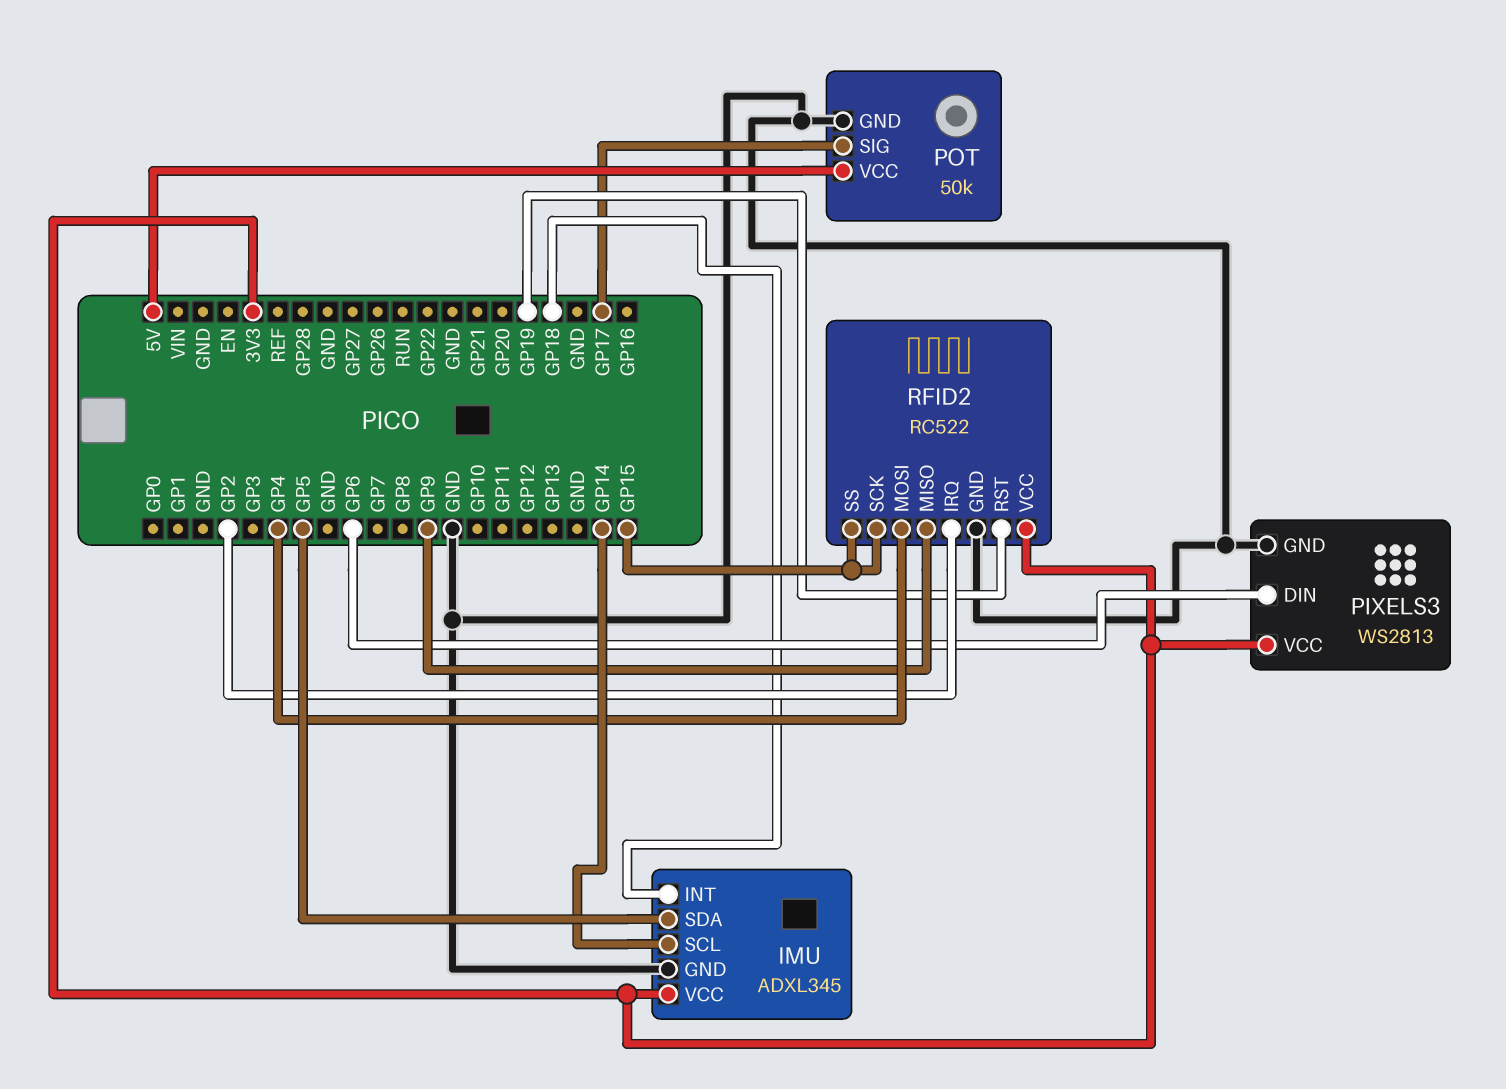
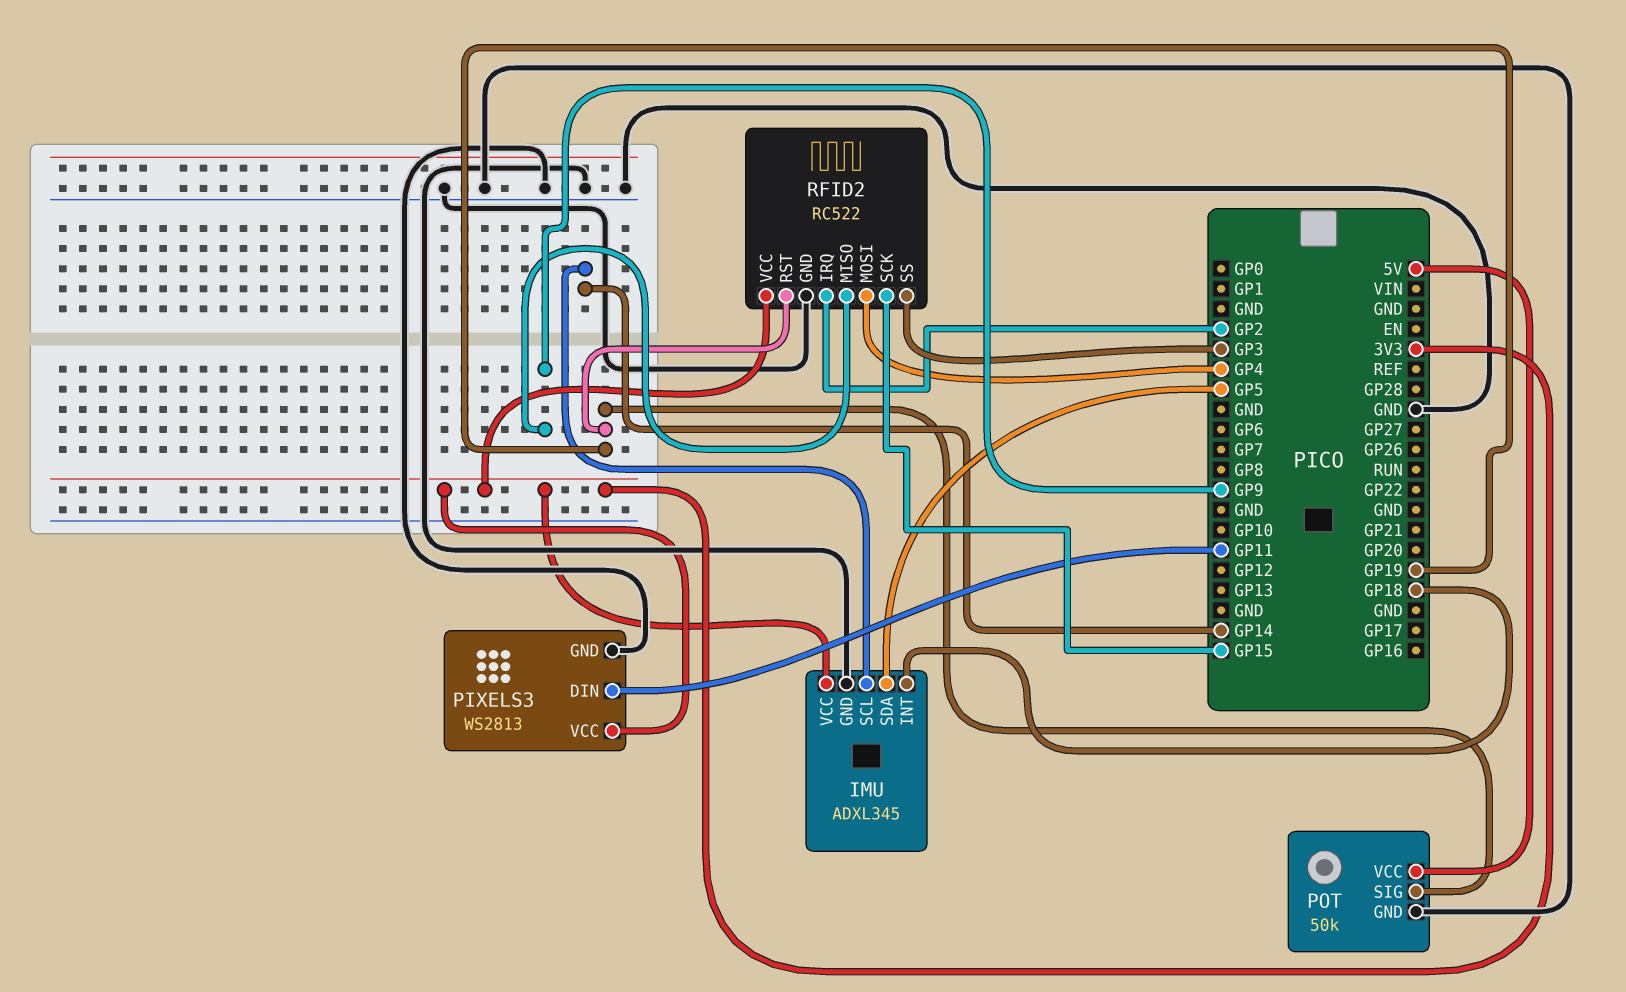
PIXELS3 pin DIN: GP6 -> GP11
POT pin SIG: GP17 -> GP19
RFID2 pin SS: GP15 -> GP3

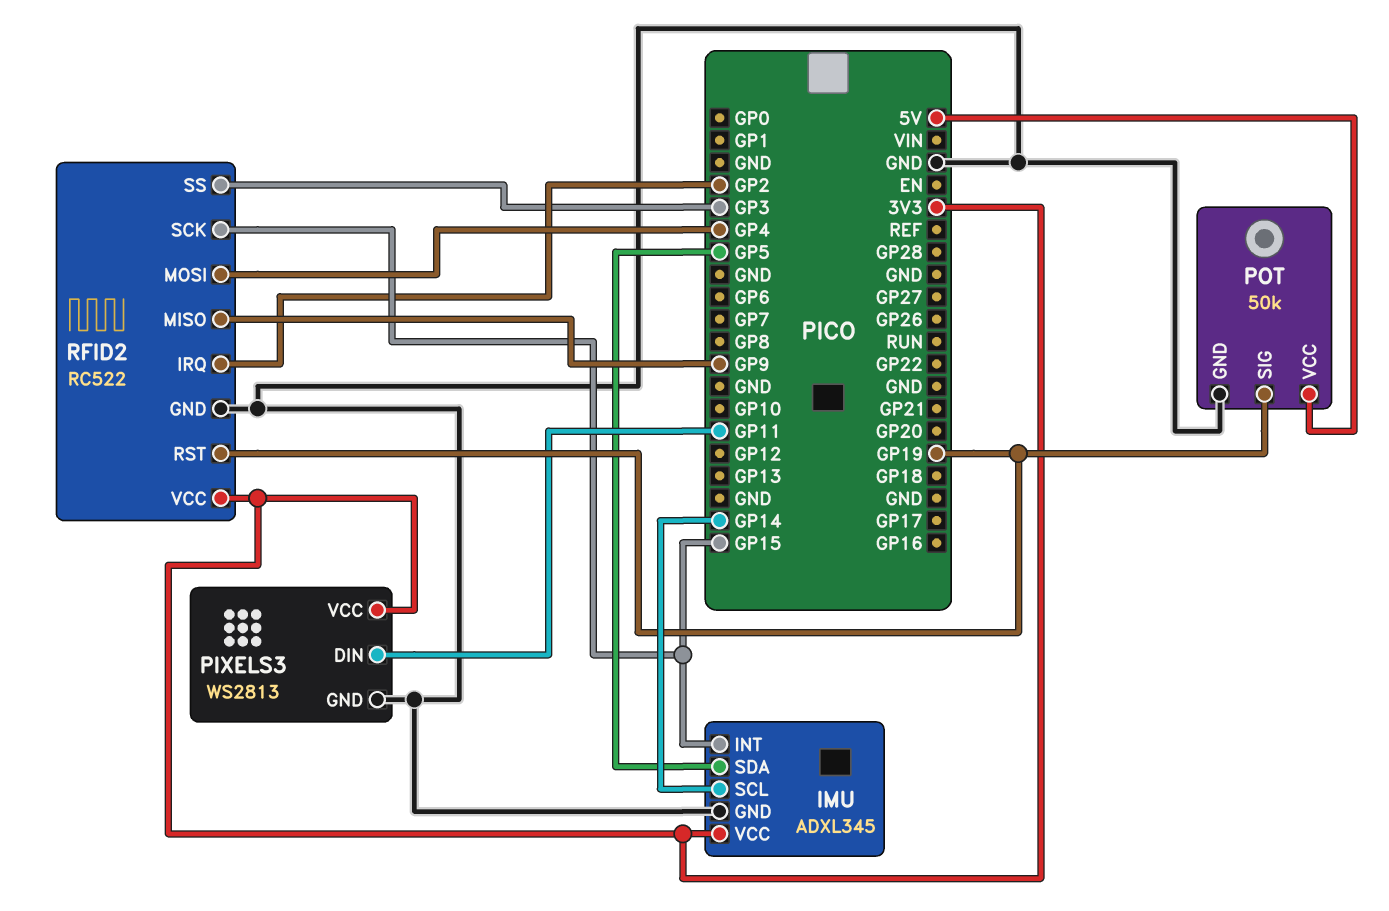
IMU pin INT: GP18 -> GP15

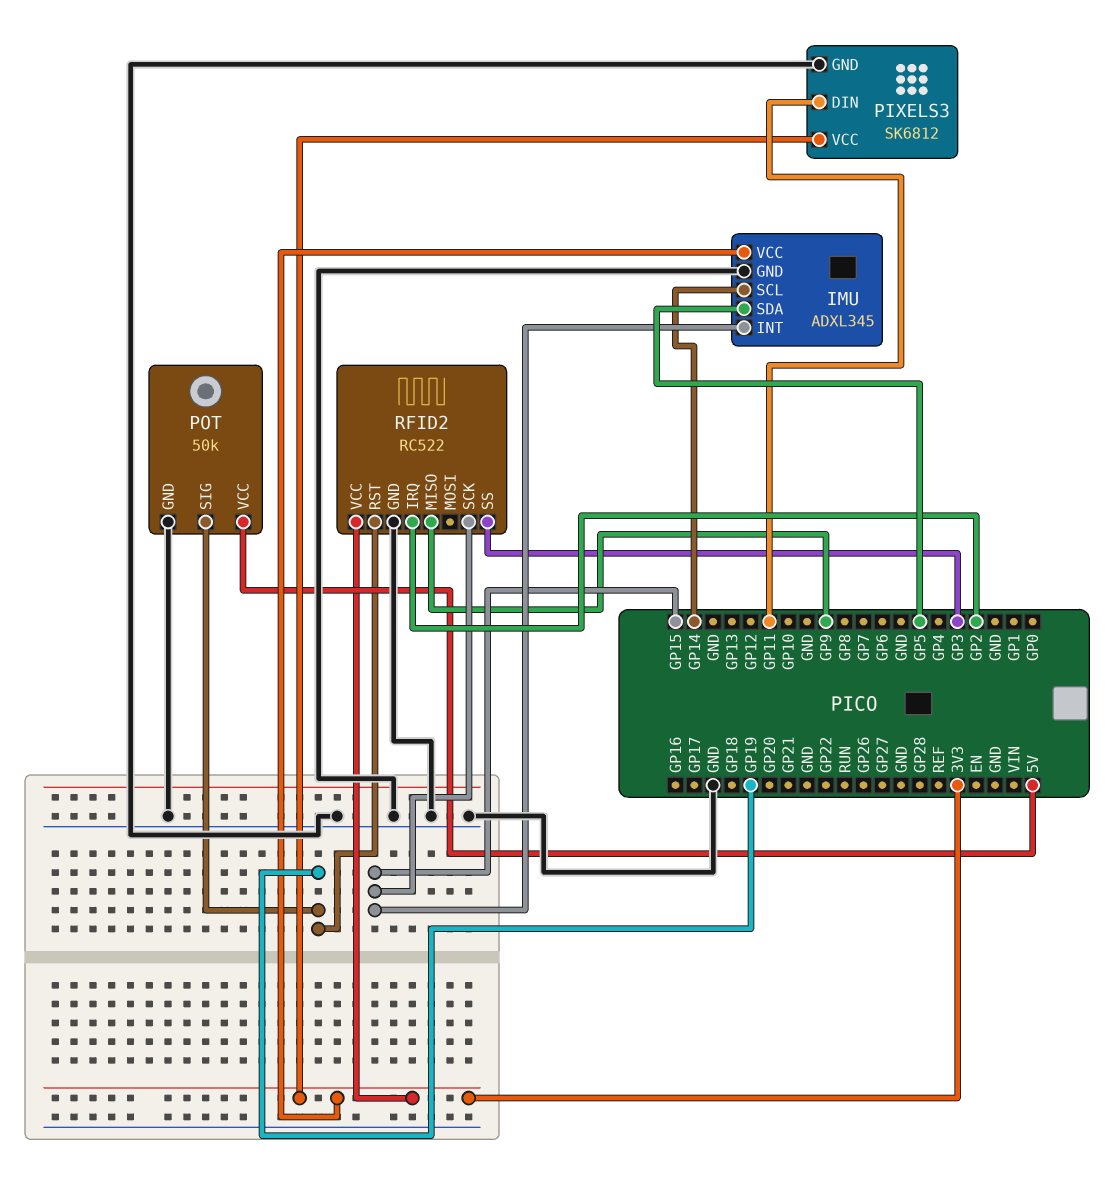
PIXELS3: WS2813 -> SK6812
RFID2 pin MOSI: GP4 -> none

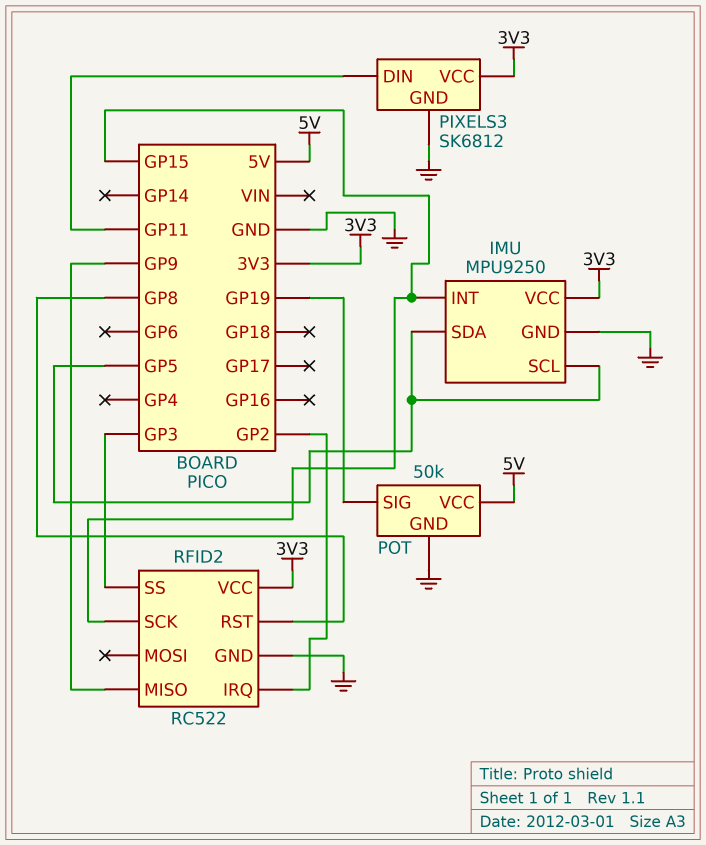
IMU: ADXL345 -> MPU9250
IMU pin SCL: GP14 -> GP5
RFID2 pin RST: GP19 -> GP8

